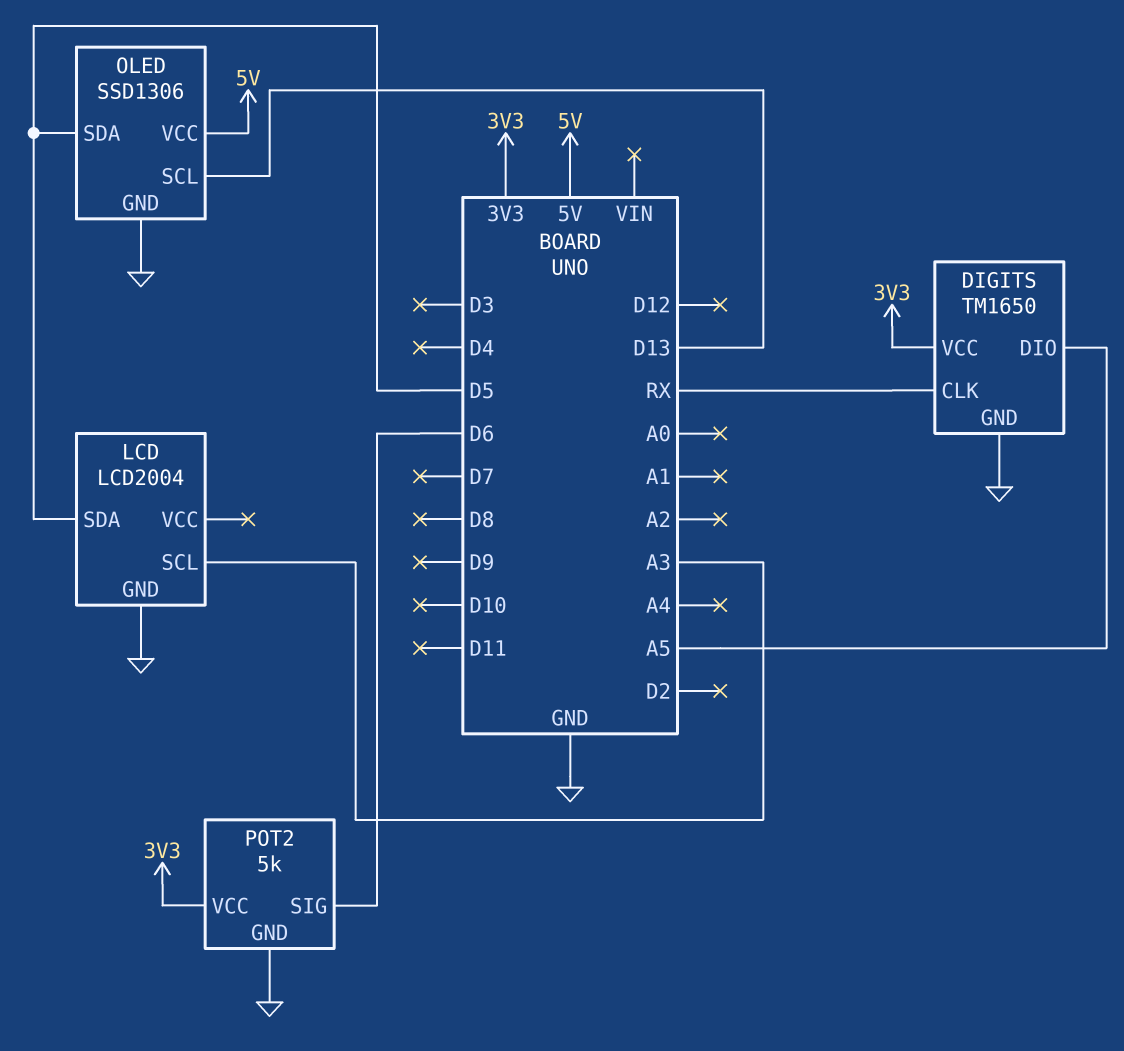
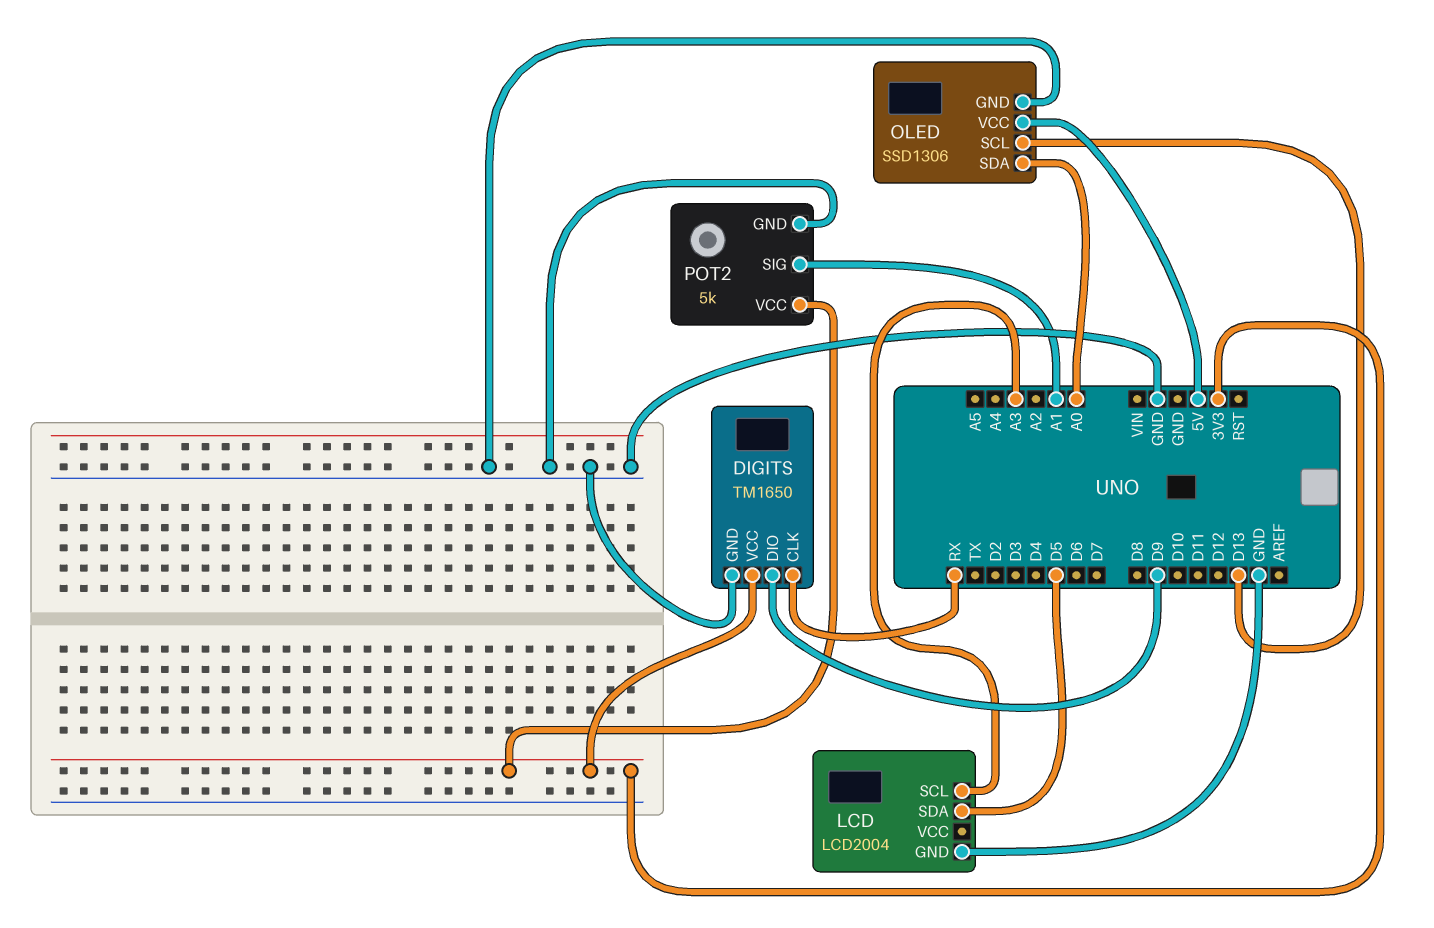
DIGITS pin DIO: A5 -> D9
OLED pin SDA: D5 -> A0
POT2 pin SIG: D6 -> A1

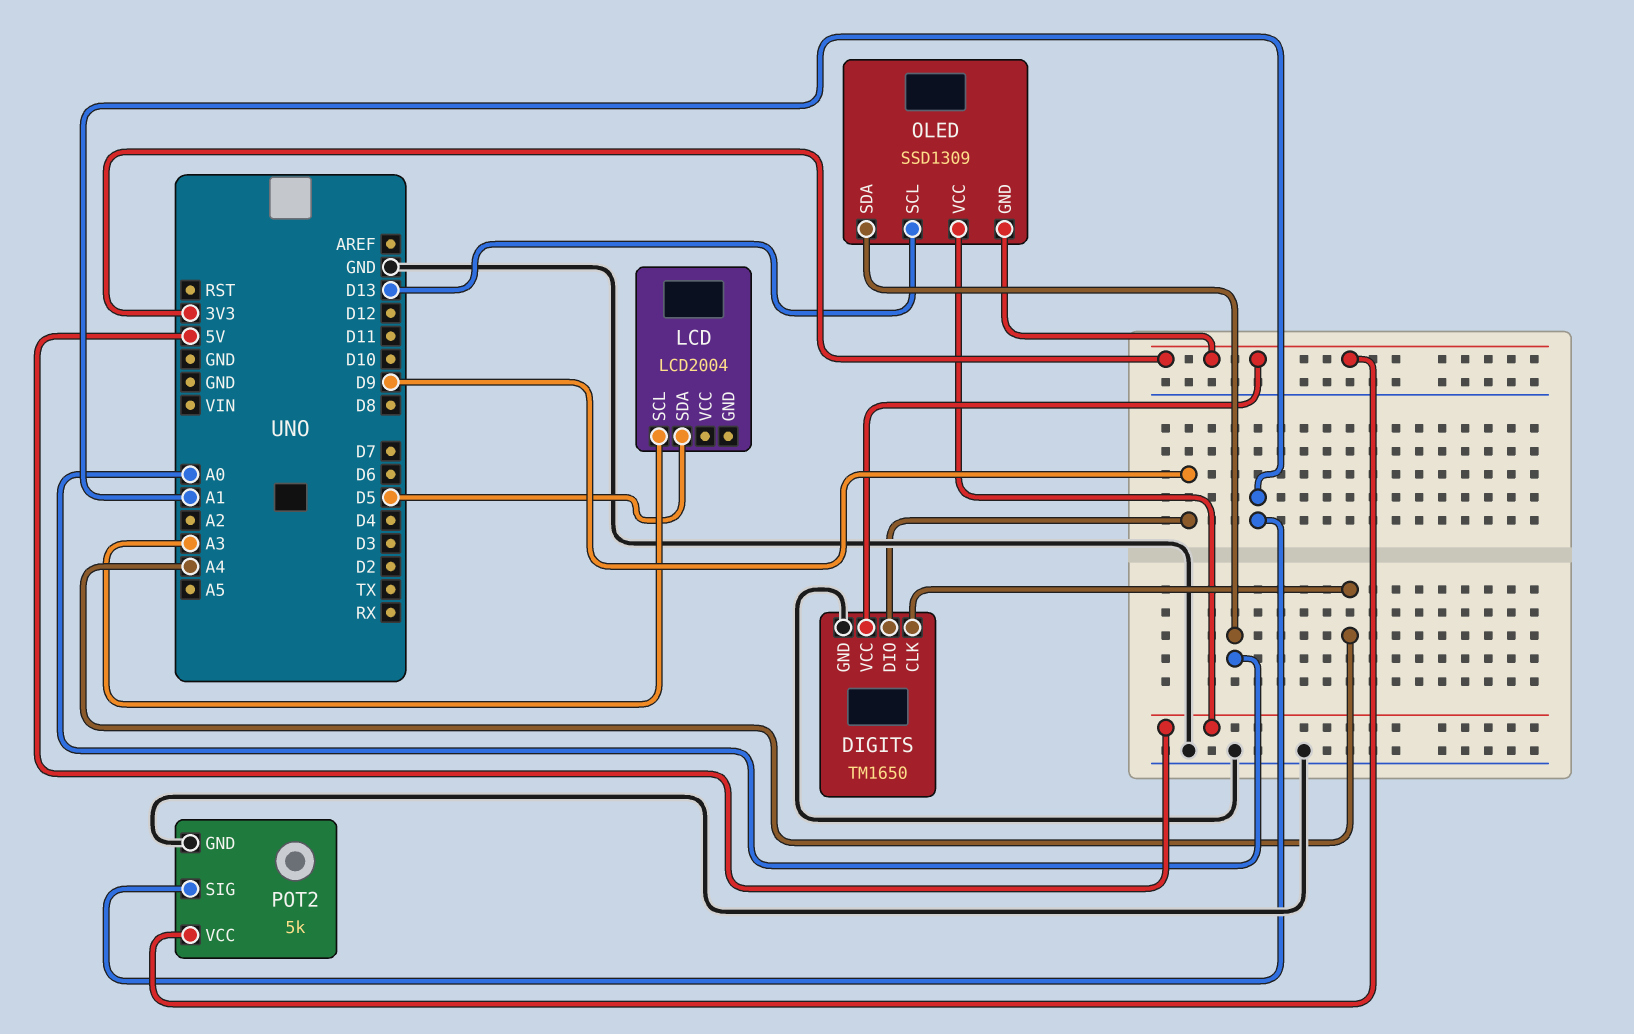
DIGITS pin CLK: RX -> A4
LCD pin GND: GND -> none
OLED: SSD1306 -> SSD1309
OLED pin GND: GND -> 3V3

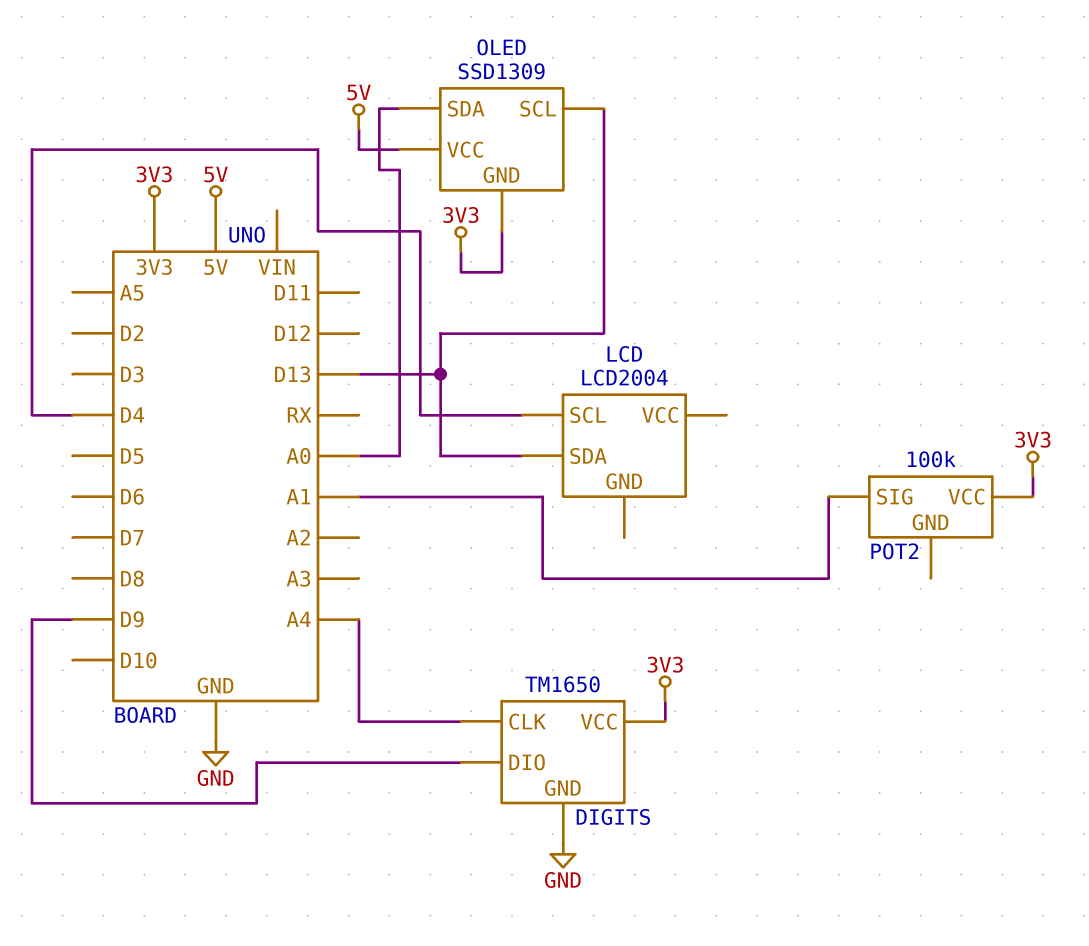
LCD pin SCL: A3 -> D4
LCD pin SDA: D5 -> D13
POT2: 5k -> 100k
POT2 pin GND: GND -> none

